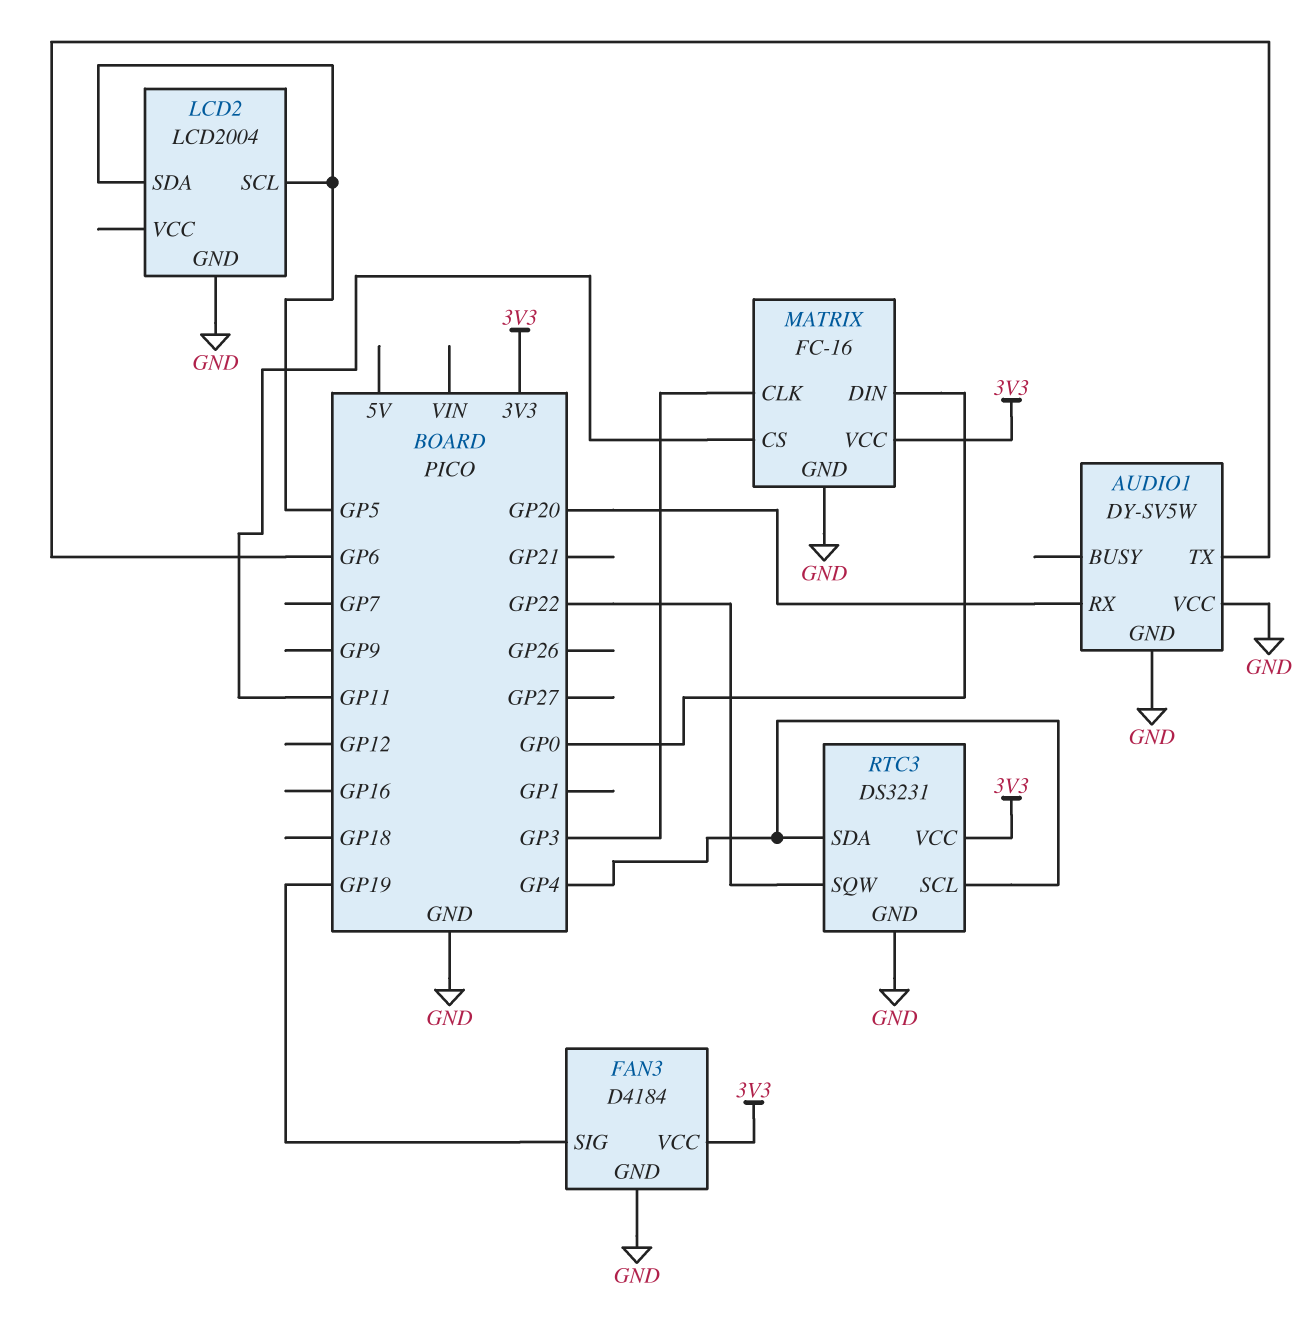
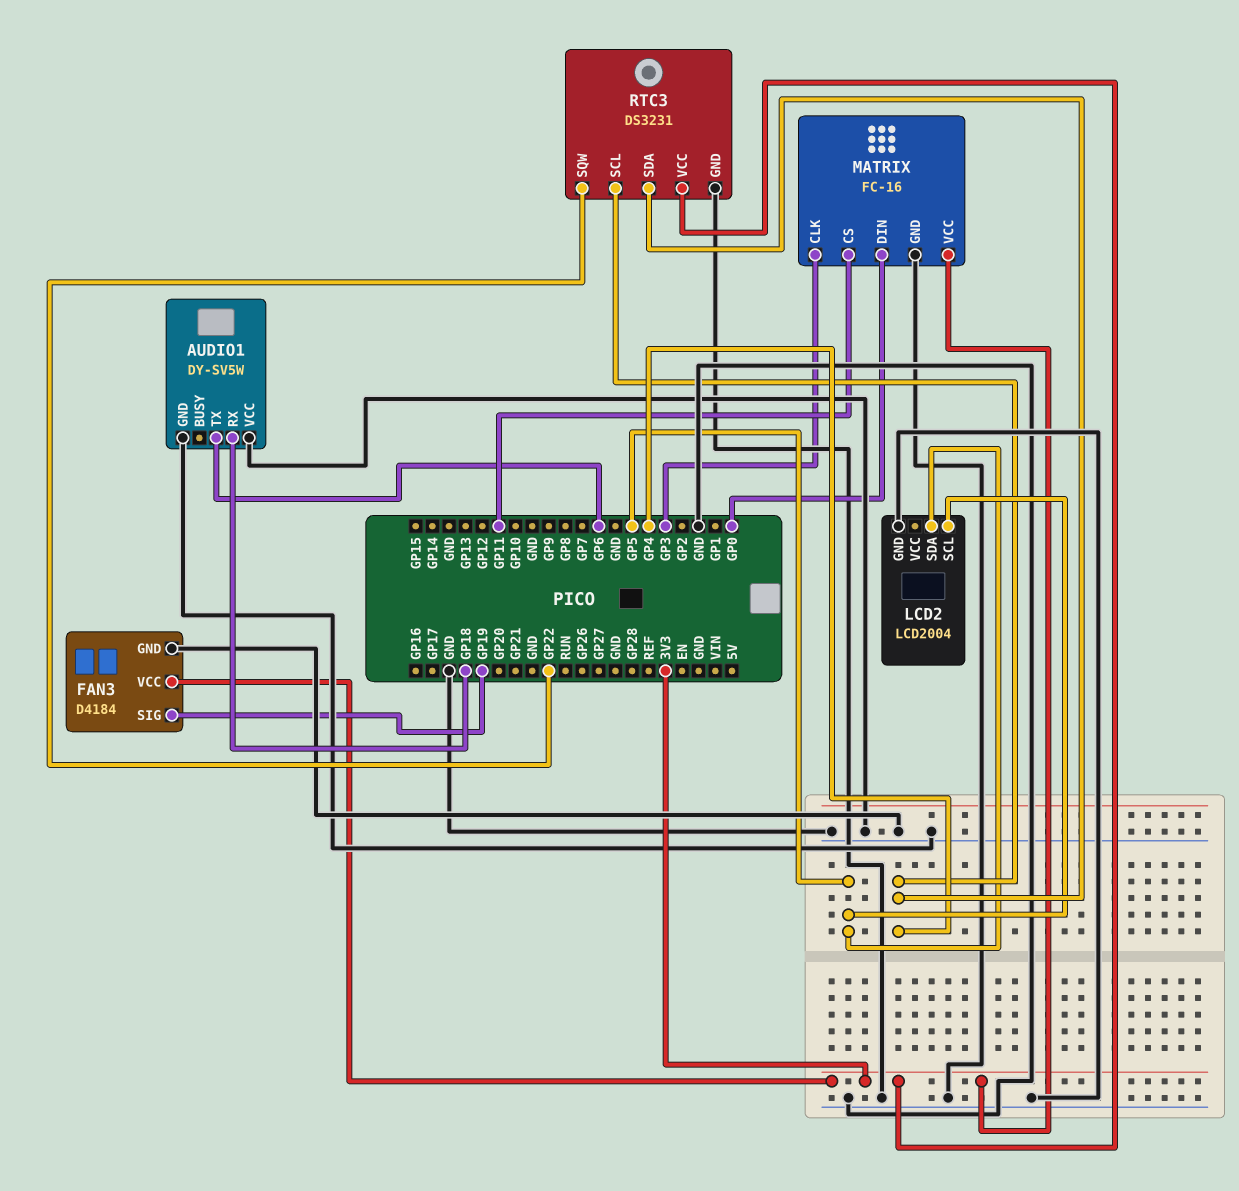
AUDIO1 pin RX: GP20 -> GP18

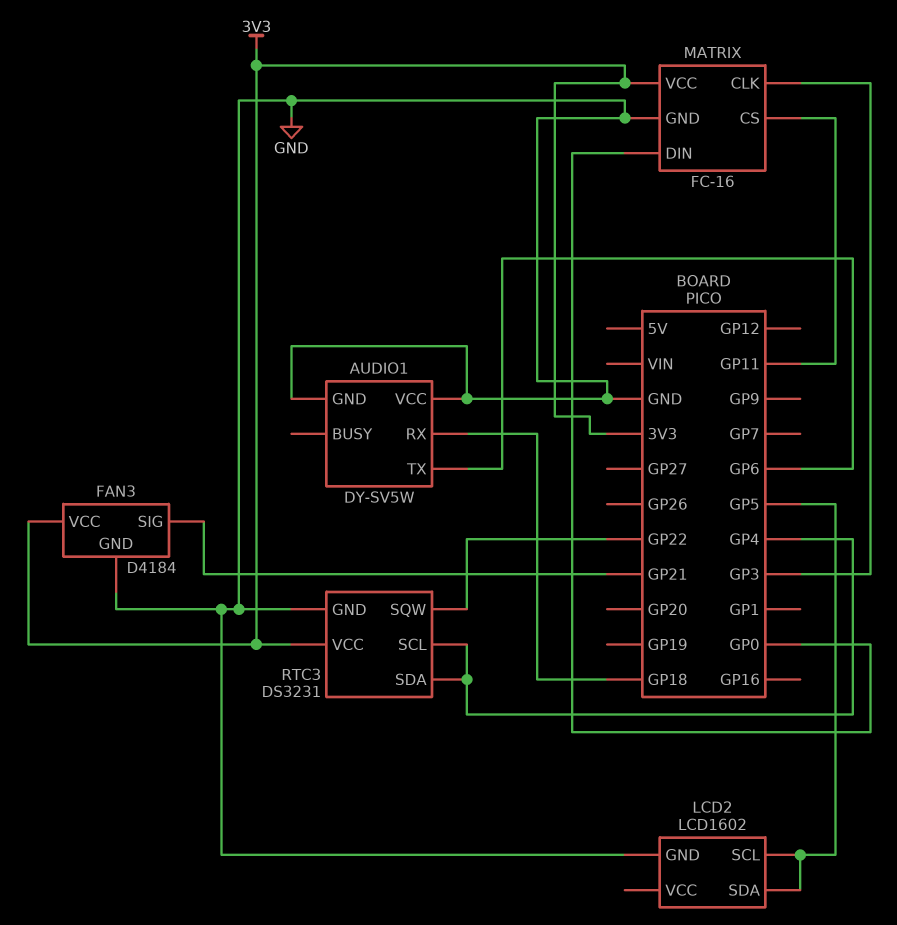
FAN3 pin SIG: GP19 -> GP21
LCD2: LCD2004 -> LCD1602

